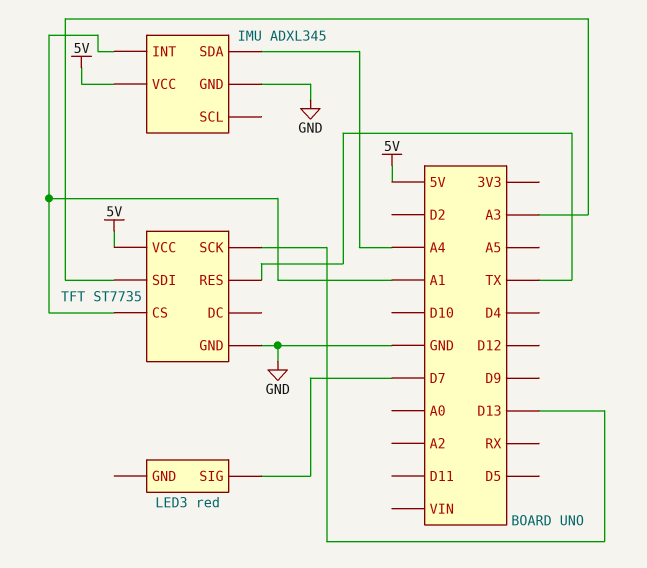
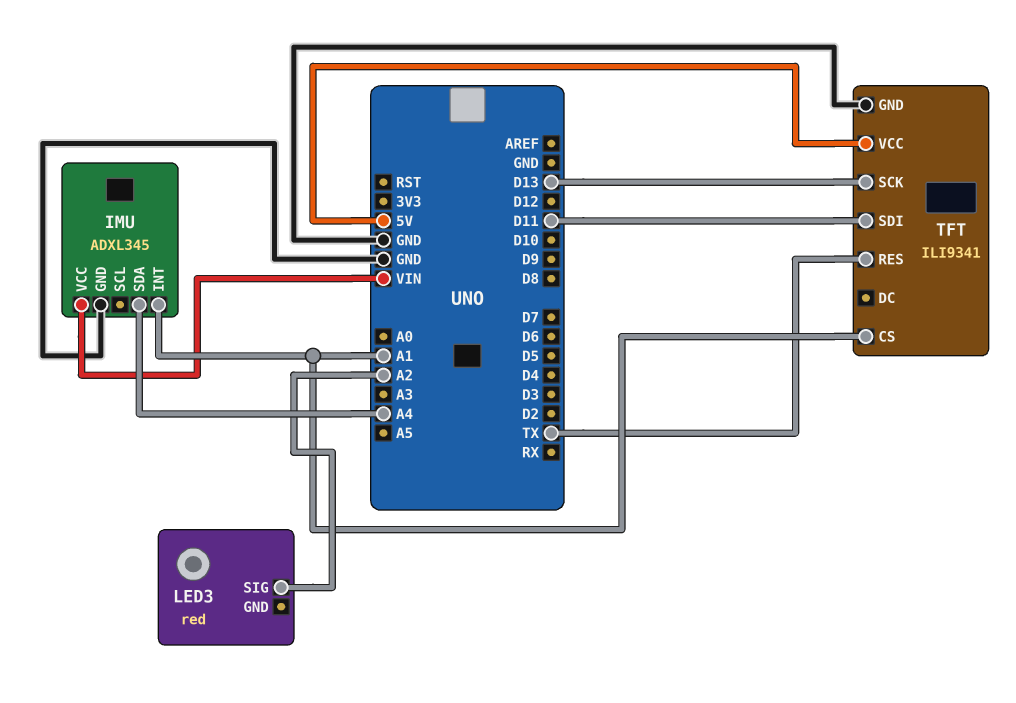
IMU pin VCC: 5V -> VIN
LED3 pin SIG: D7 -> A2
TFT: ST7735 -> ILI9341
TFT pin SDI: A3 -> D11

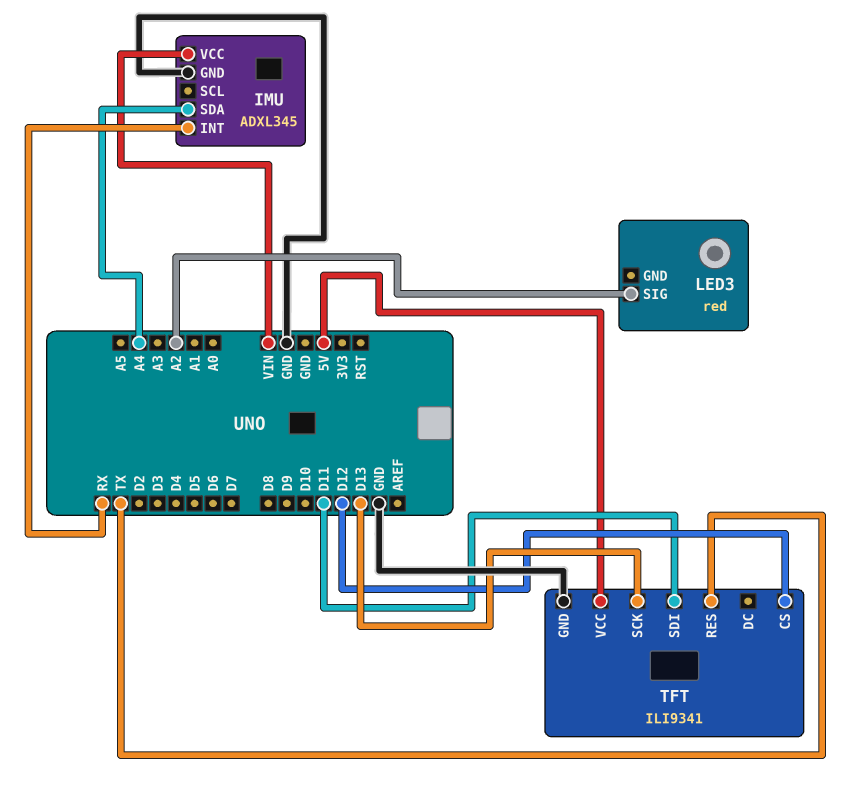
IMU pin INT: A1 -> RX
TFT pin CS: A1 -> D12

